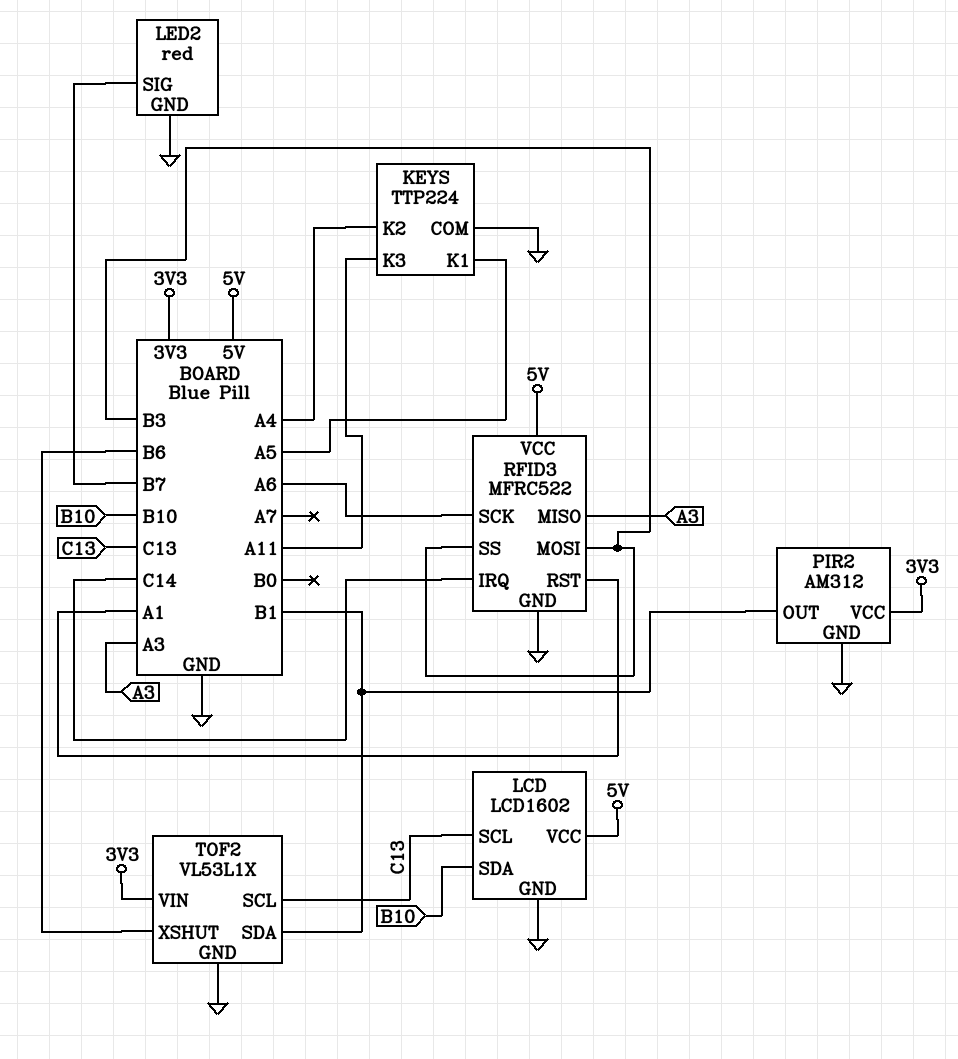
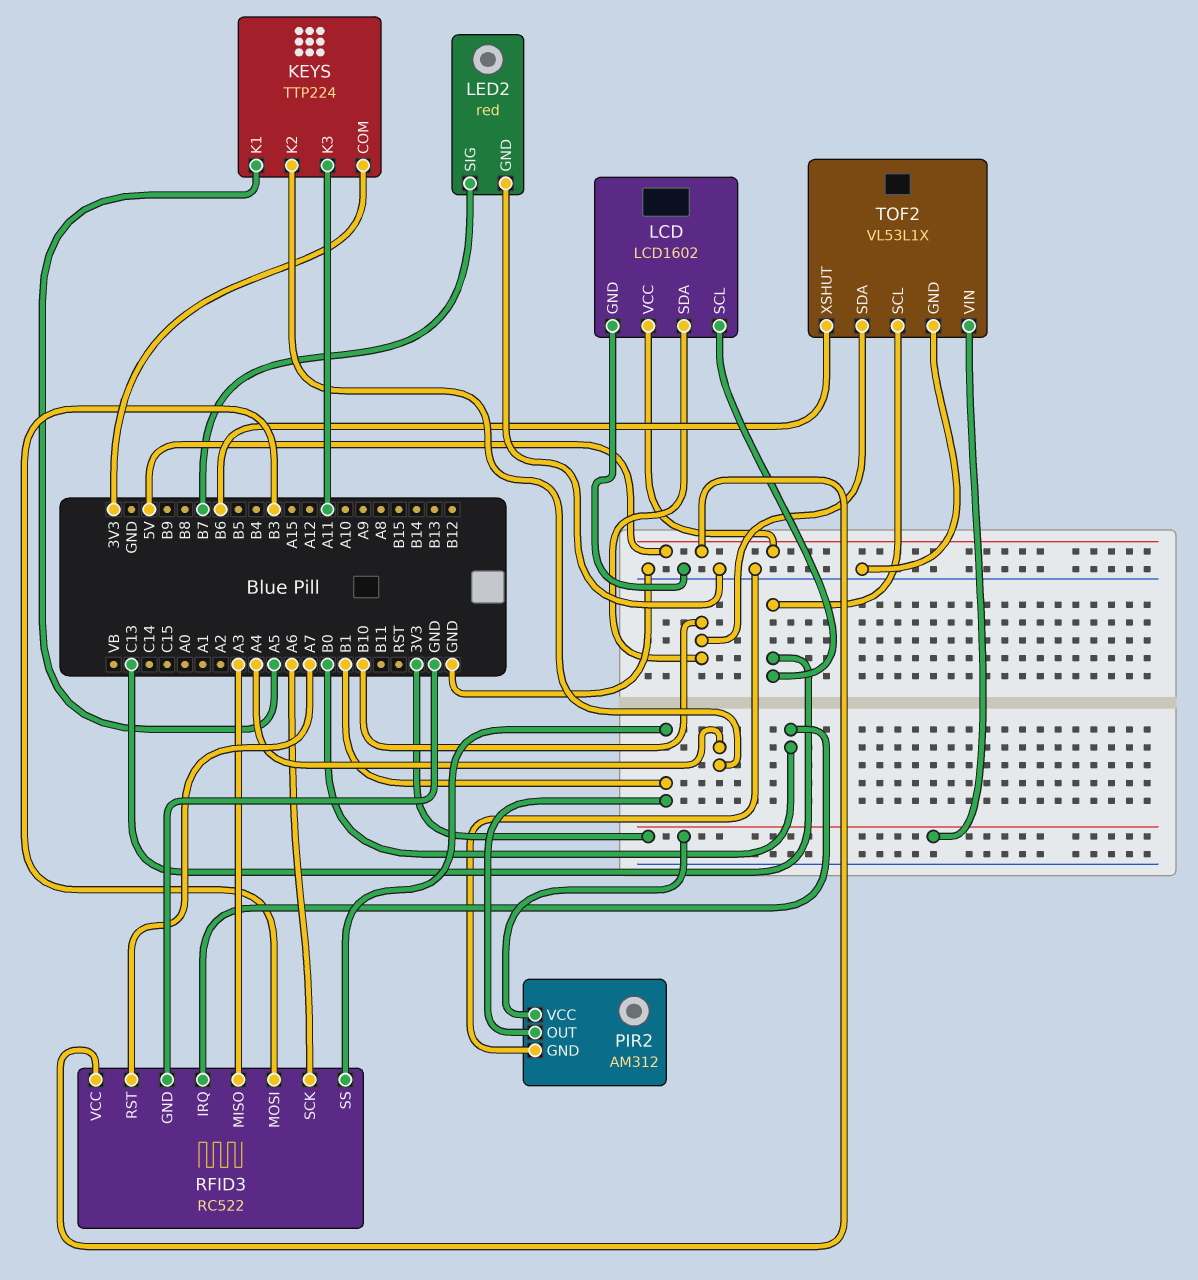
KEYS pin COM: GND -> 3V3
RFID3: MFRC522 -> RC522
RFID3 pin IRQ: C14 -> B0
RFID3 pin RST: A1 -> A7
RFID3 pin SS: B3 -> B1
TOF2 pin SDA: B1 -> B10

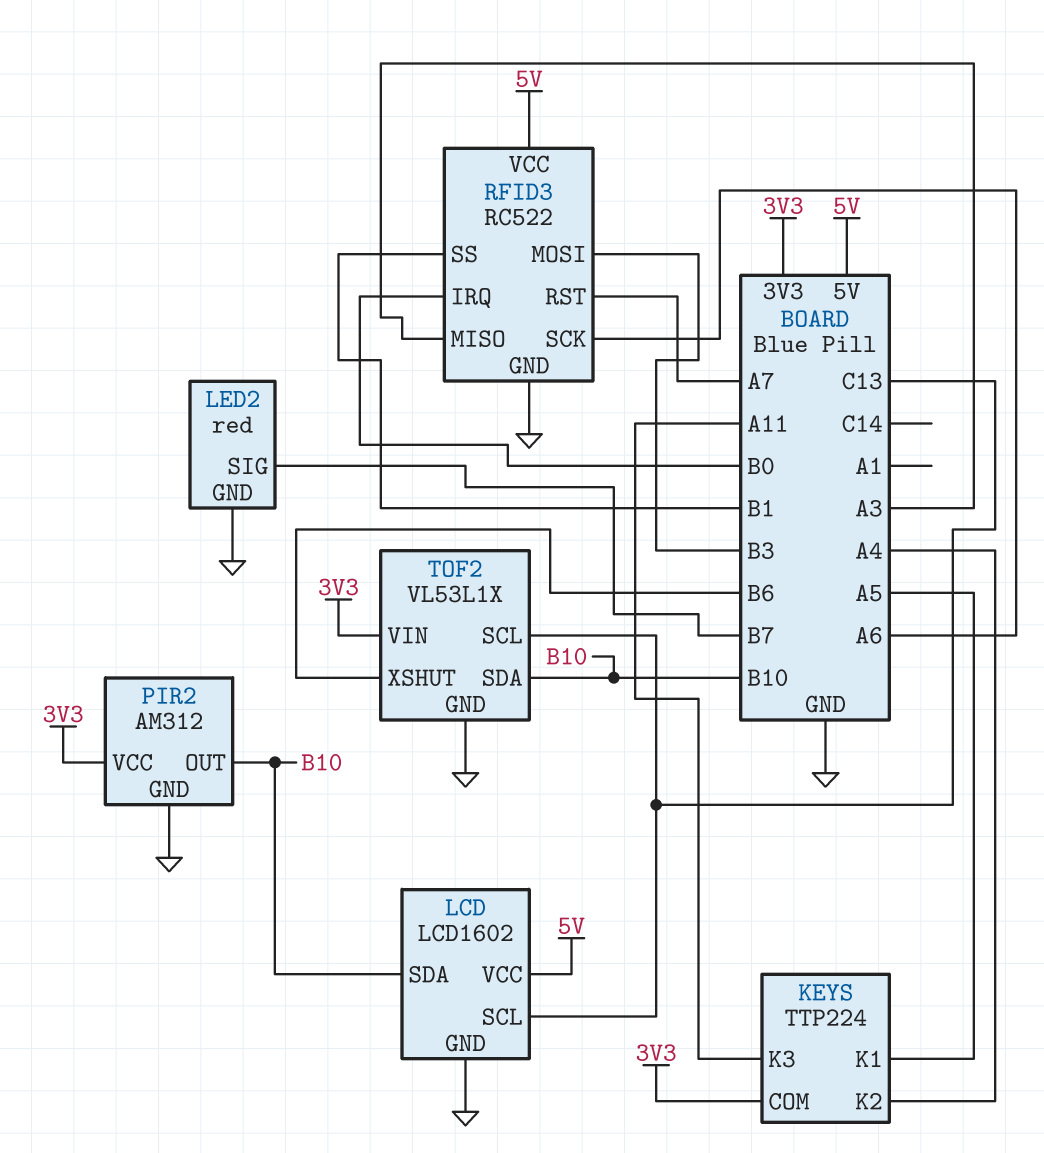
PIR2 pin OUT: B1 -> B10

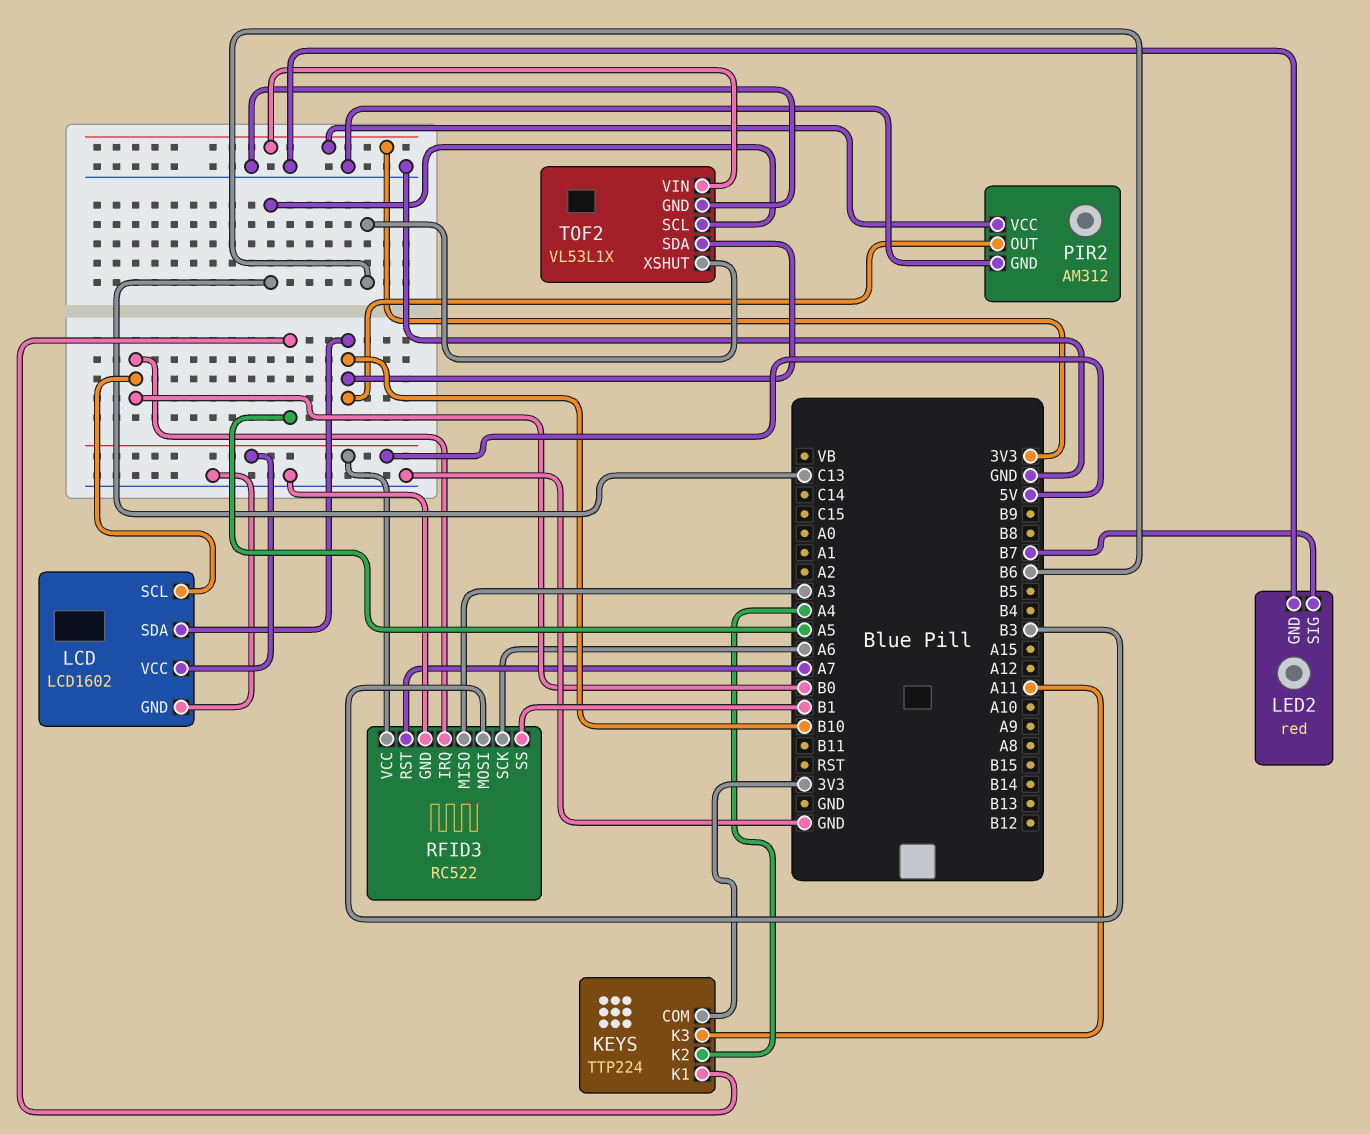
LCD pin SCL: C13 -> B0

